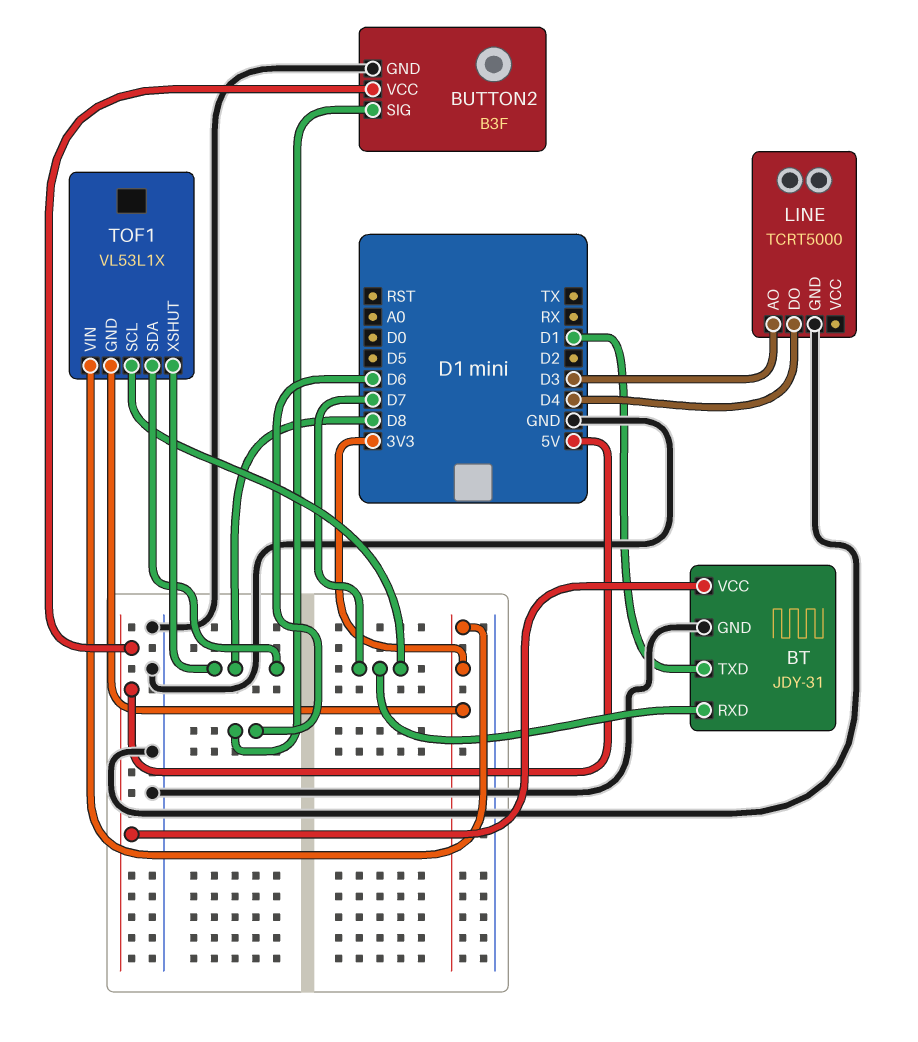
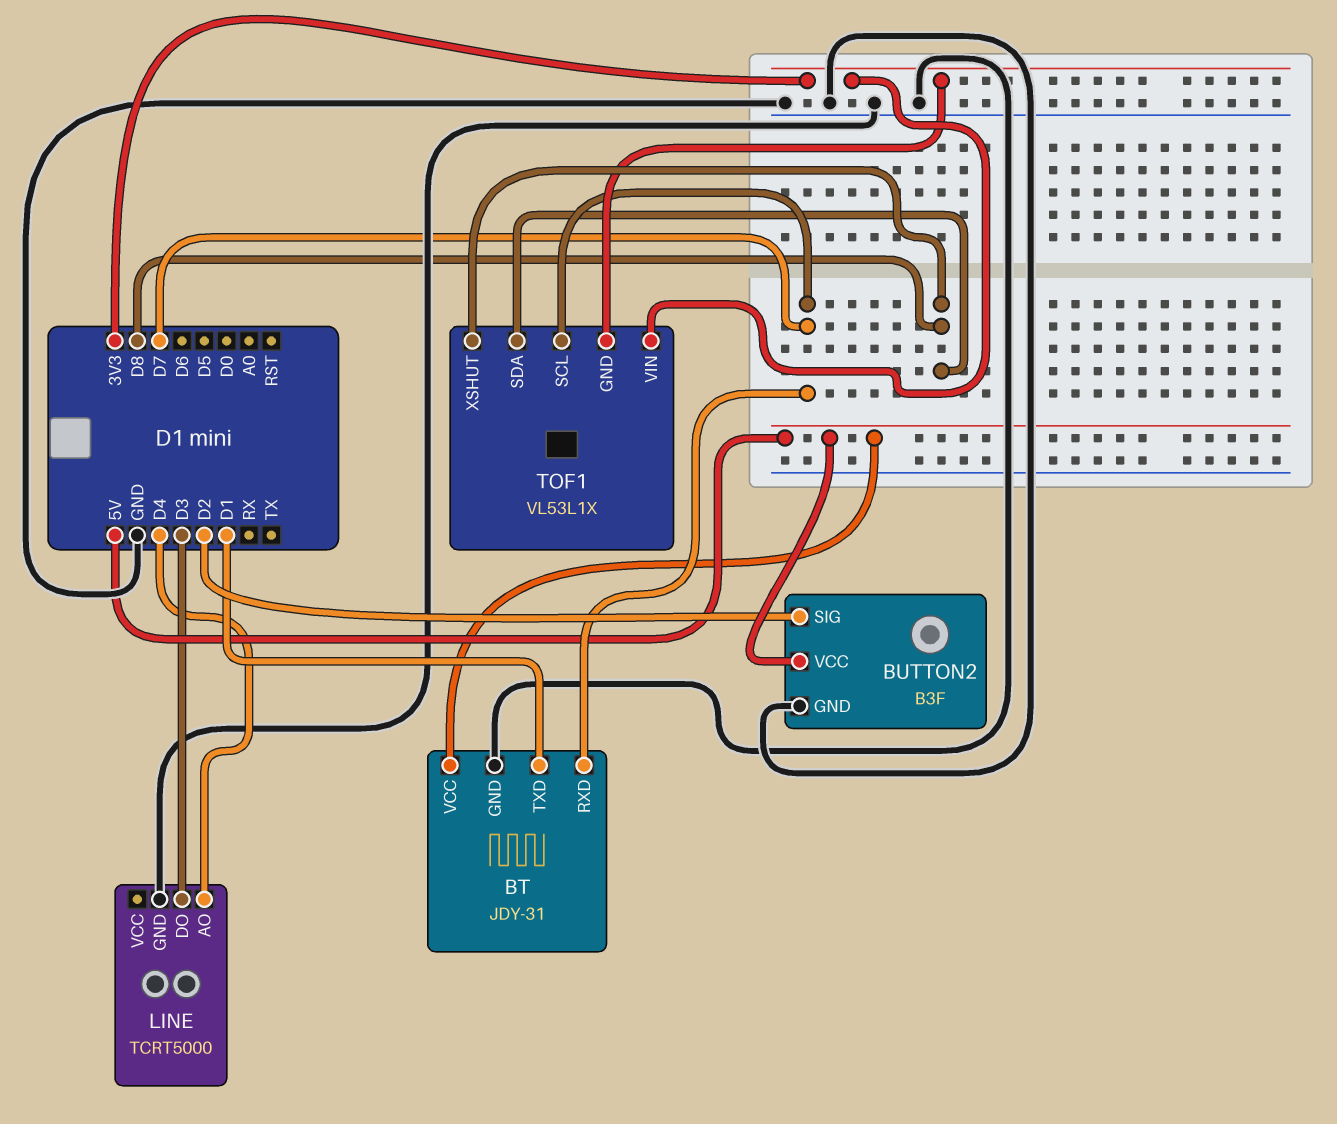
BUTTON2 pin SIG: D6 -> D2
LINE pin AO: D3 -> D4
LINE pin DO: D4 -> D3

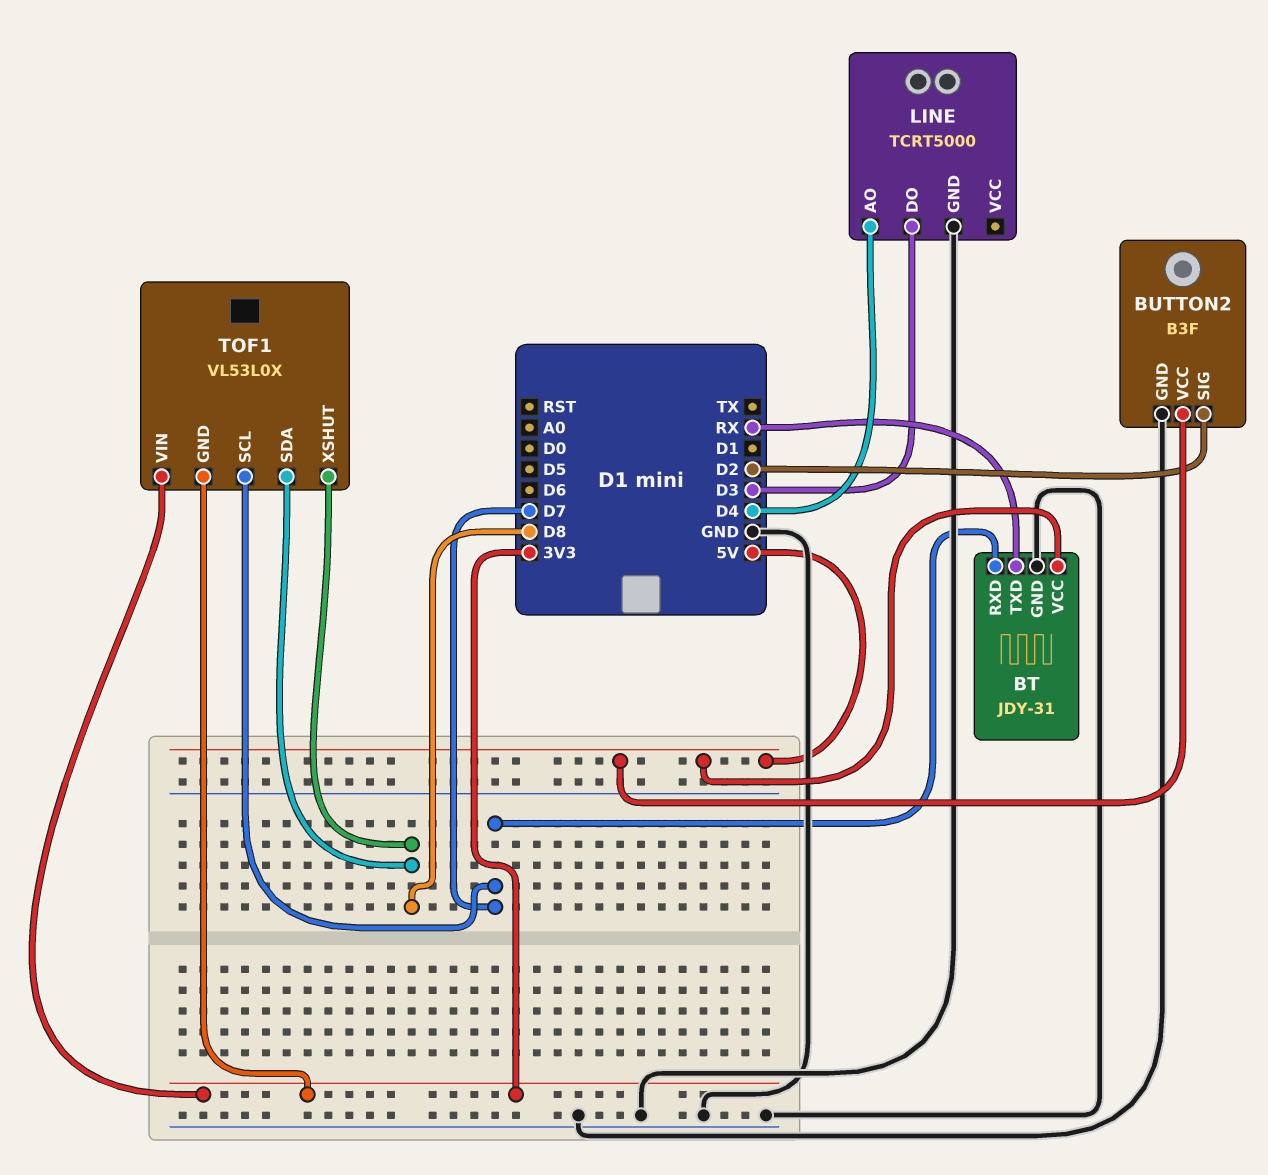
BT pin TXD: D1 -> RX
TOF1: VL53L1X -> VL53L0X

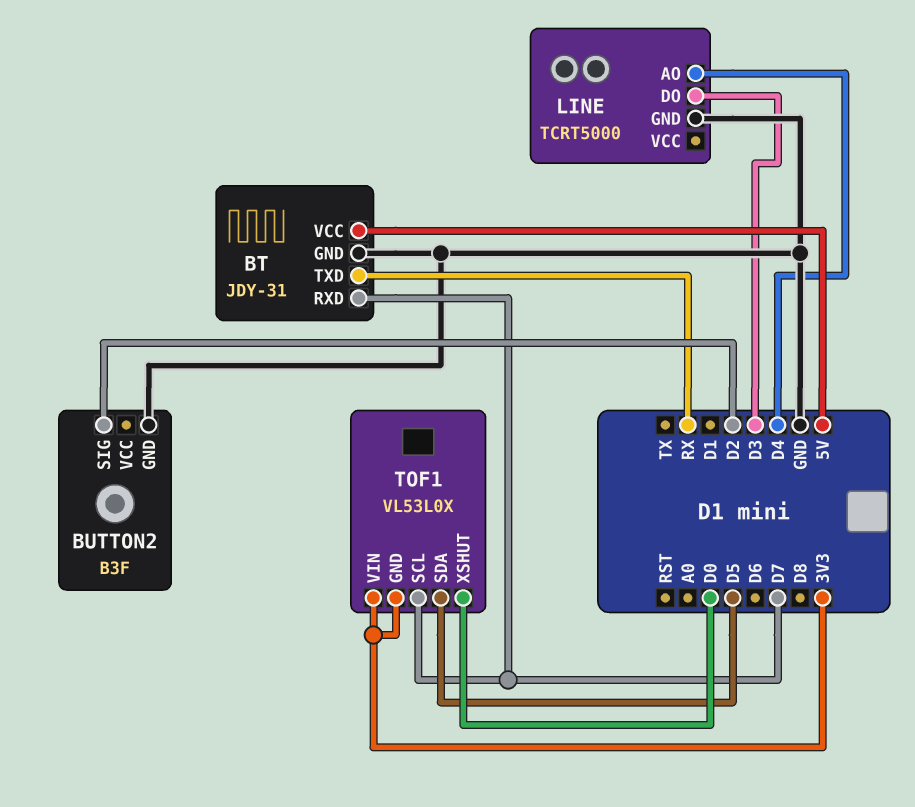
BUTTON2 pin VCC: 5V -> none
TOF1 pin SDA: D8 -> D5
TOF1 pin XSHUT: D8 -> D0

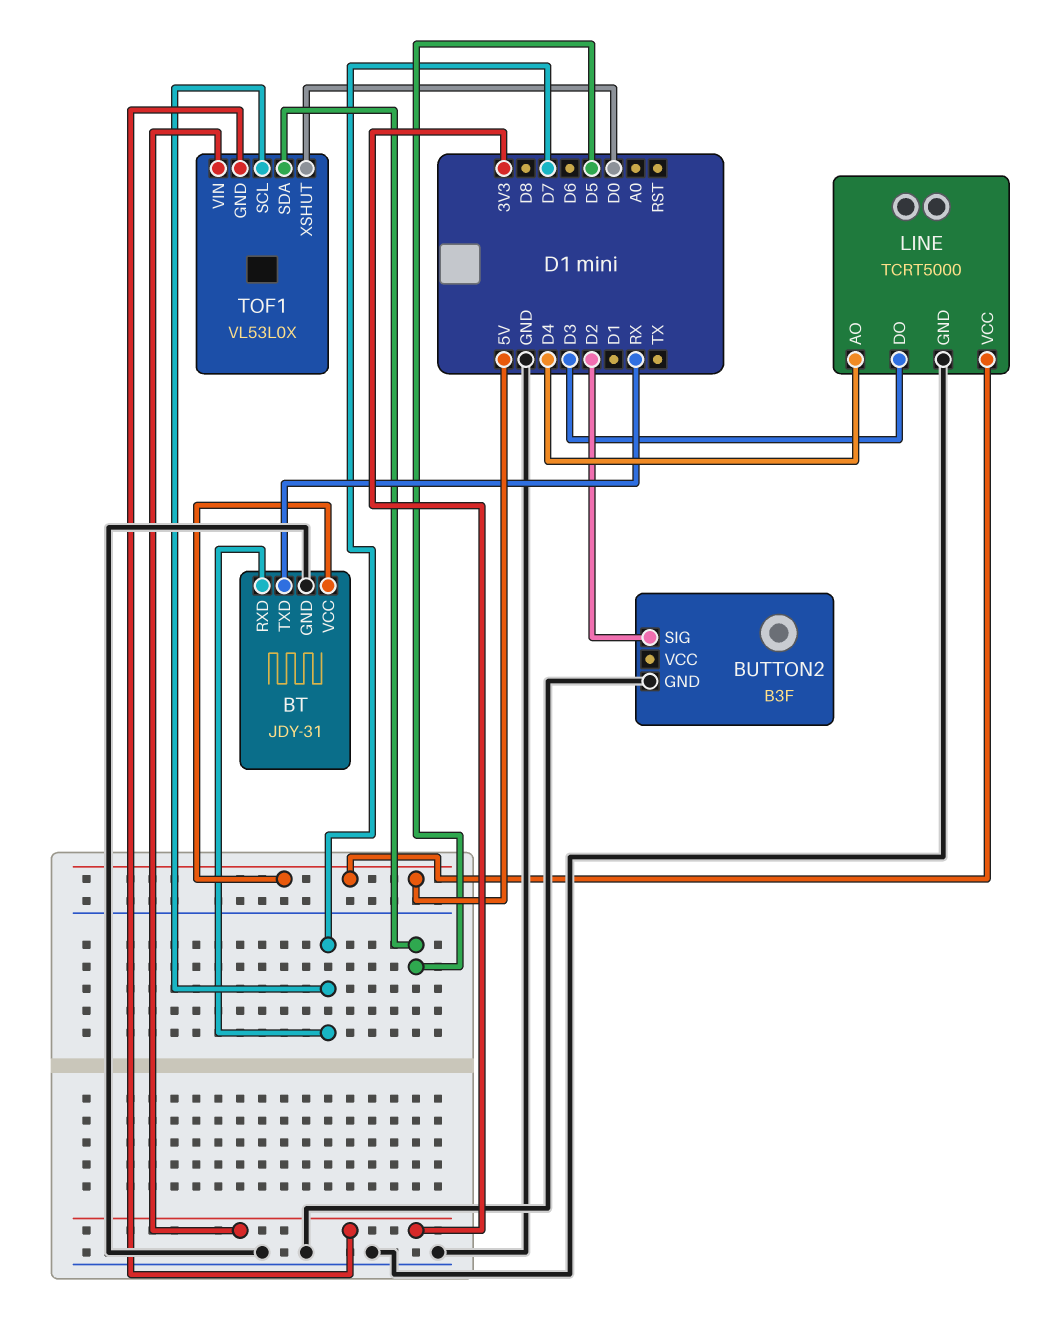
LINE pin VCC: none -> 5V

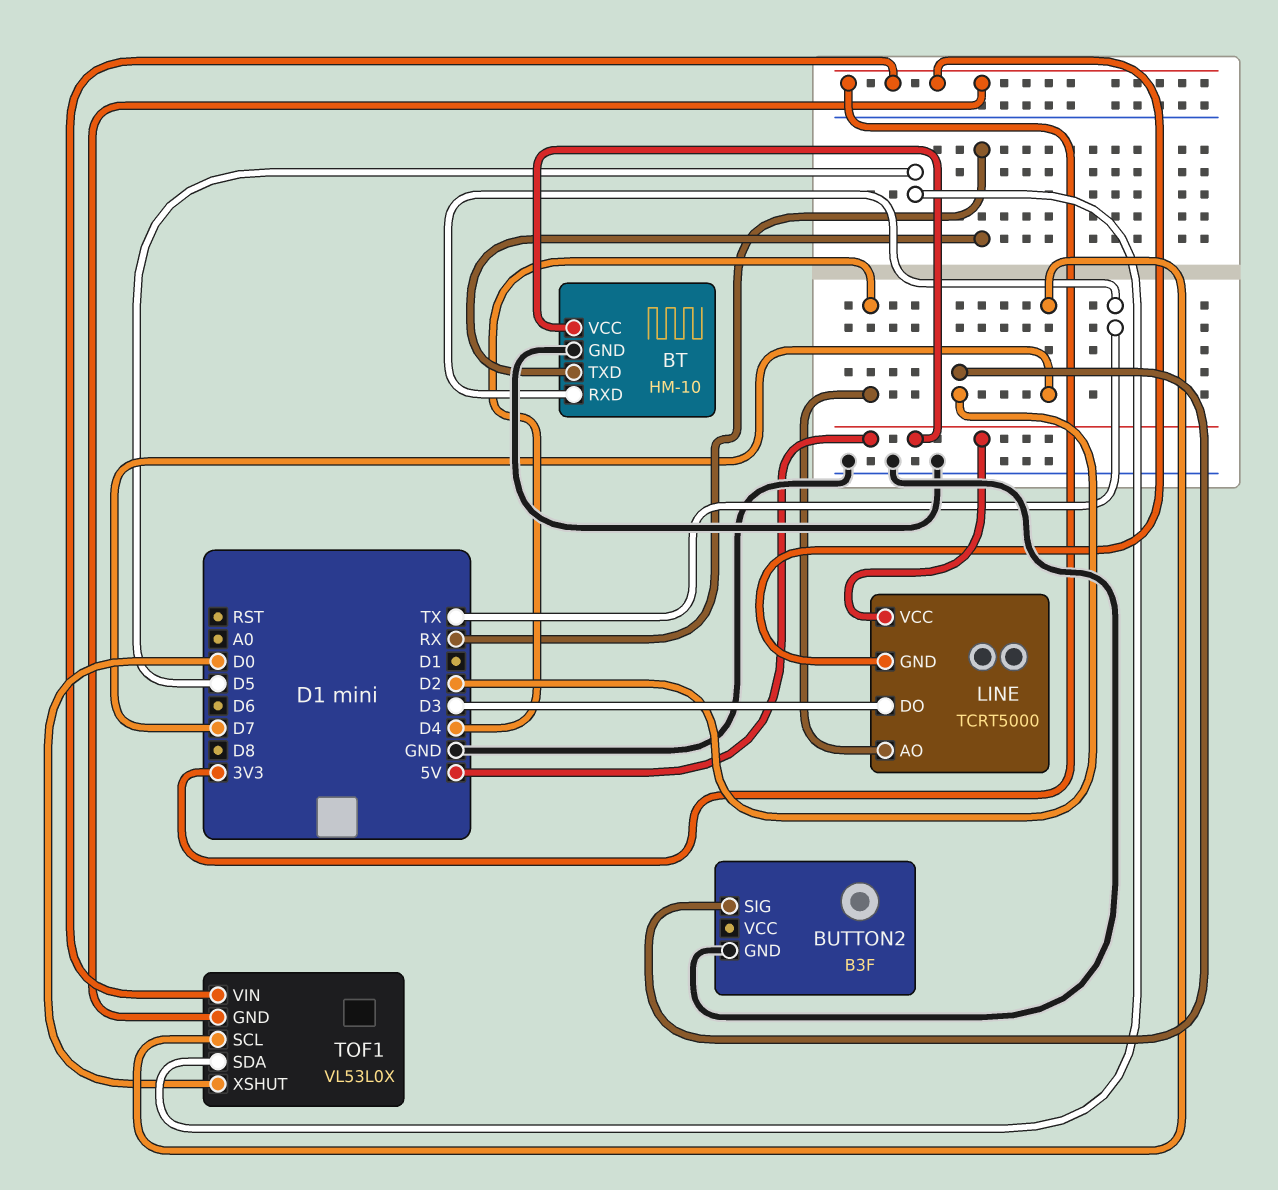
BT: JDY-31 -> HM-10
BT pin RXD: D7 -> TX
LINE pin GND: GND -> 3V3

